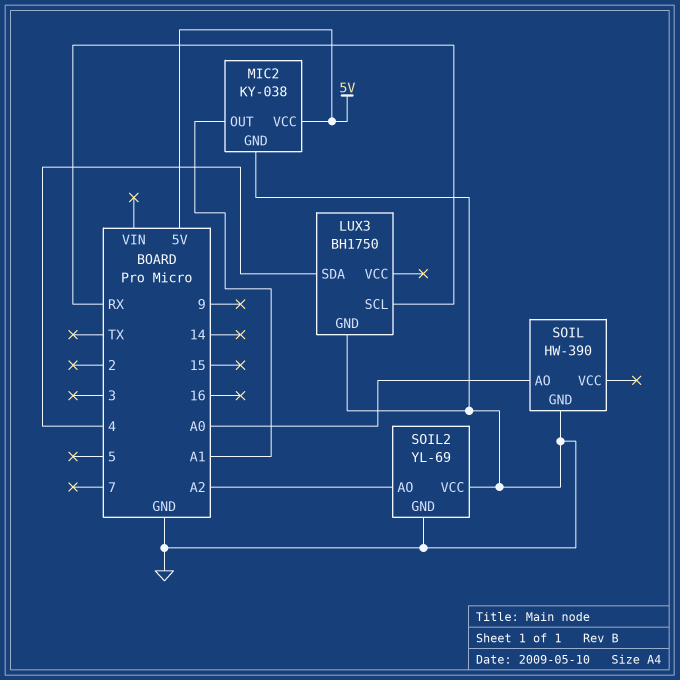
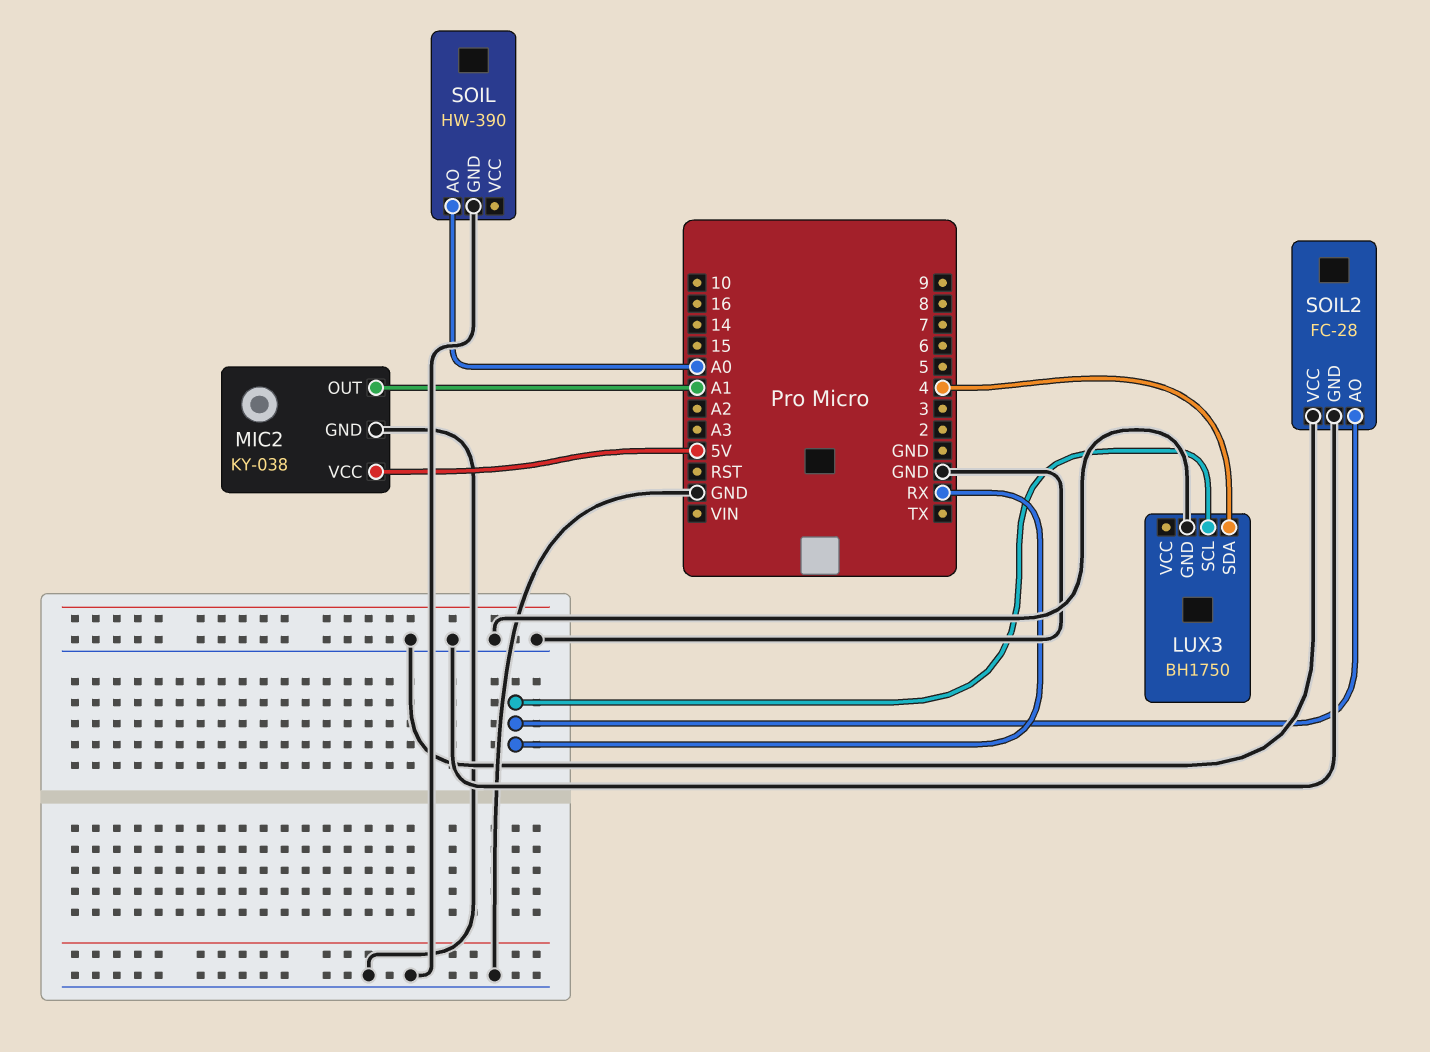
SOIL2: YL-69 -> FC-28
SOIL2 pin AO: A2 -> RX

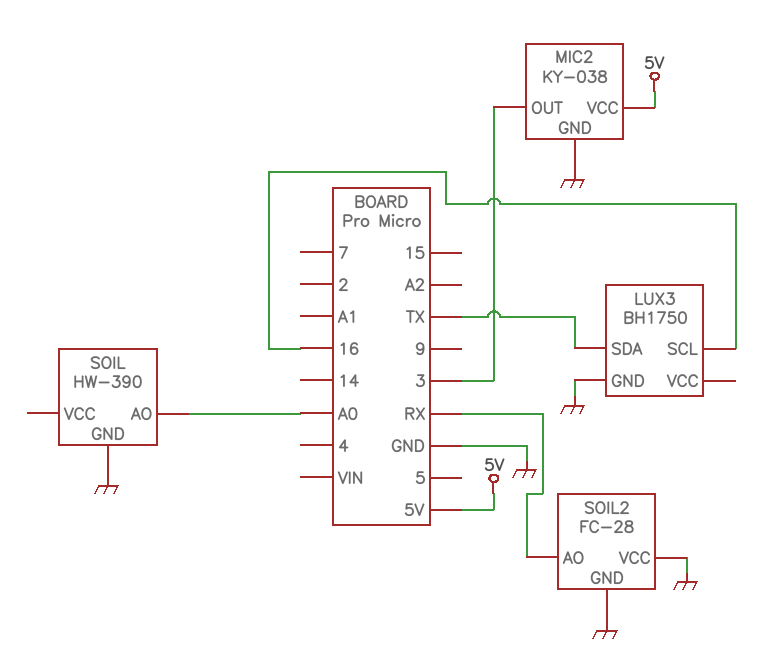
LUX3 pin SCL: RX -> 16
LUX3 pin SDA: 4 -> TX
MIC2 pin OUT: A1 -> 3

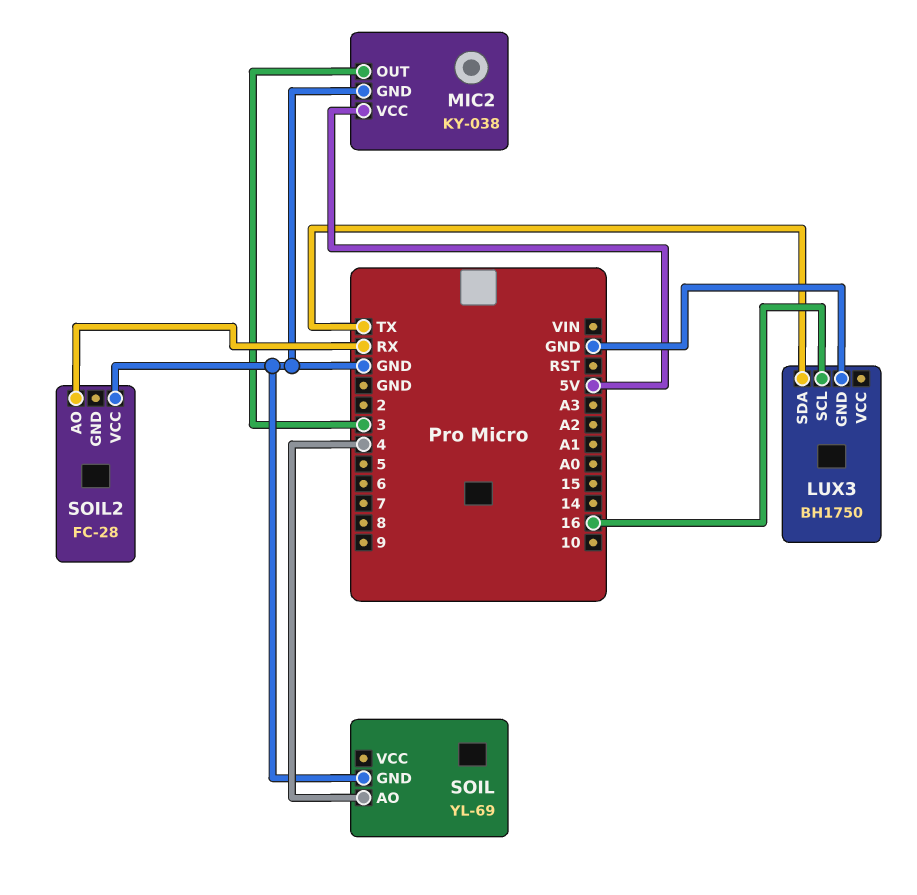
SOIL: HW-390 -> YL-69
SOIL pin AO: A0 -> 4
SOIL2 pin GND: GND -> none

